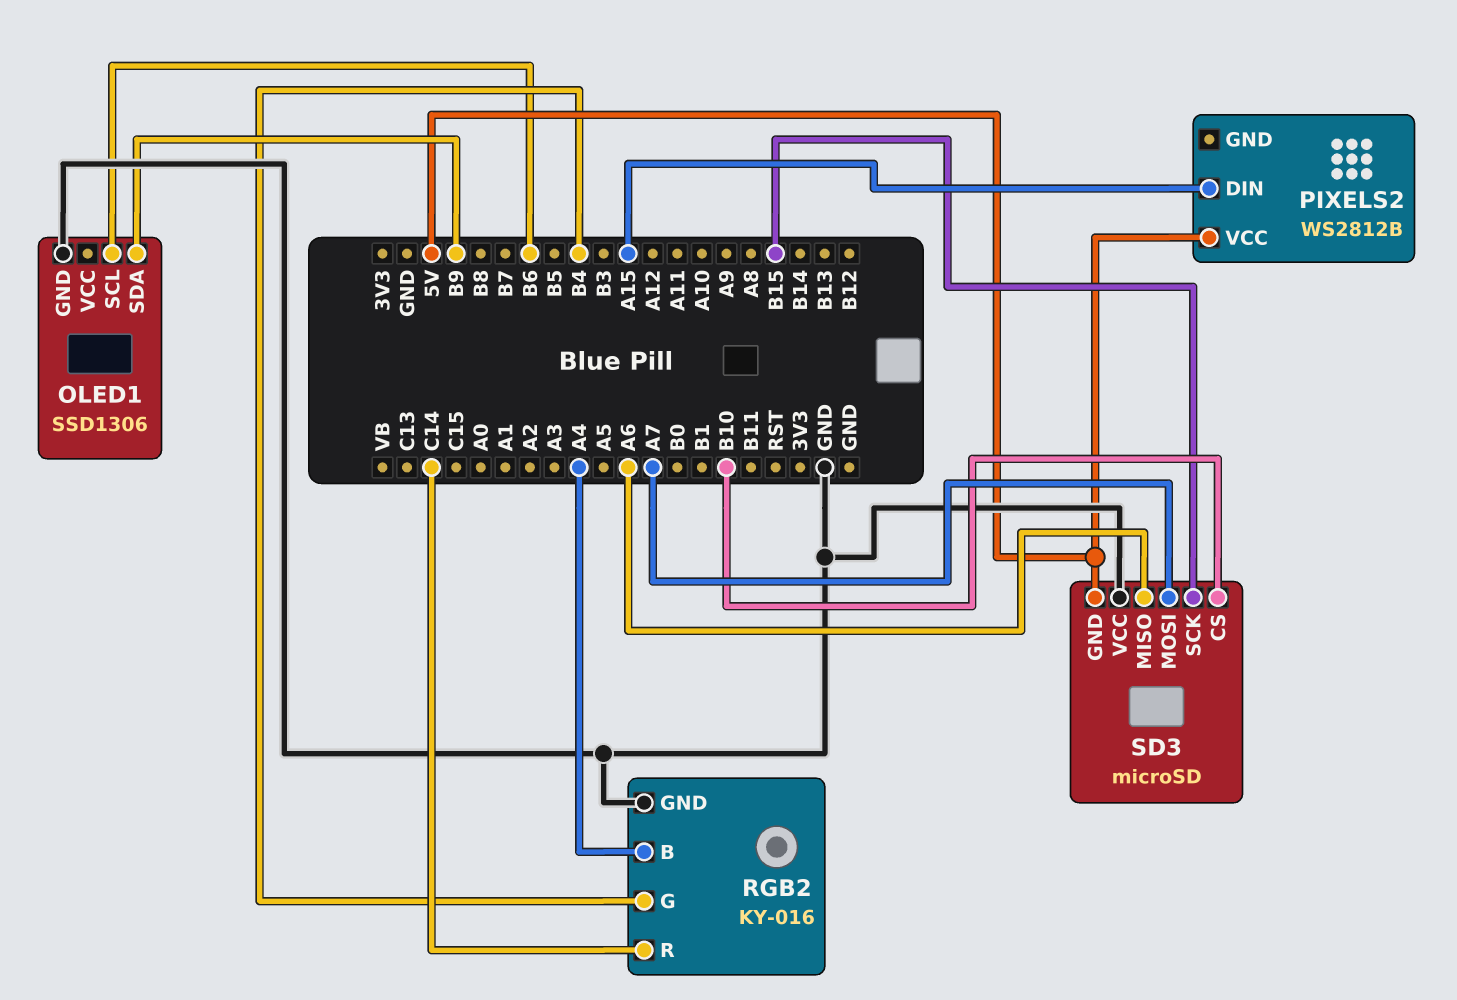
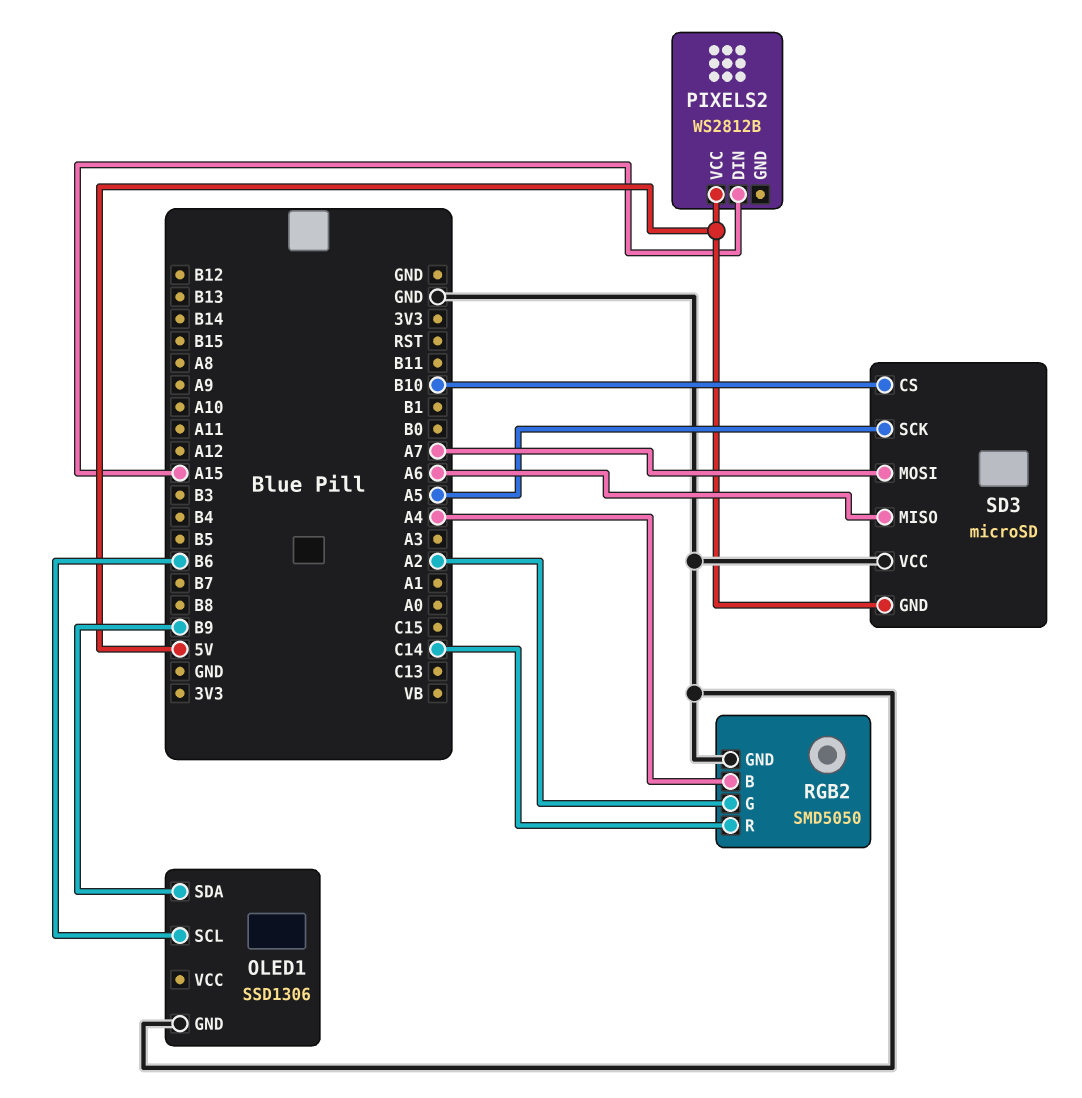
RGB2: KY-016 -> SMD5050
RGB2 pin G: B4 -> A2
SD3 pin SCK: B15 -> A5

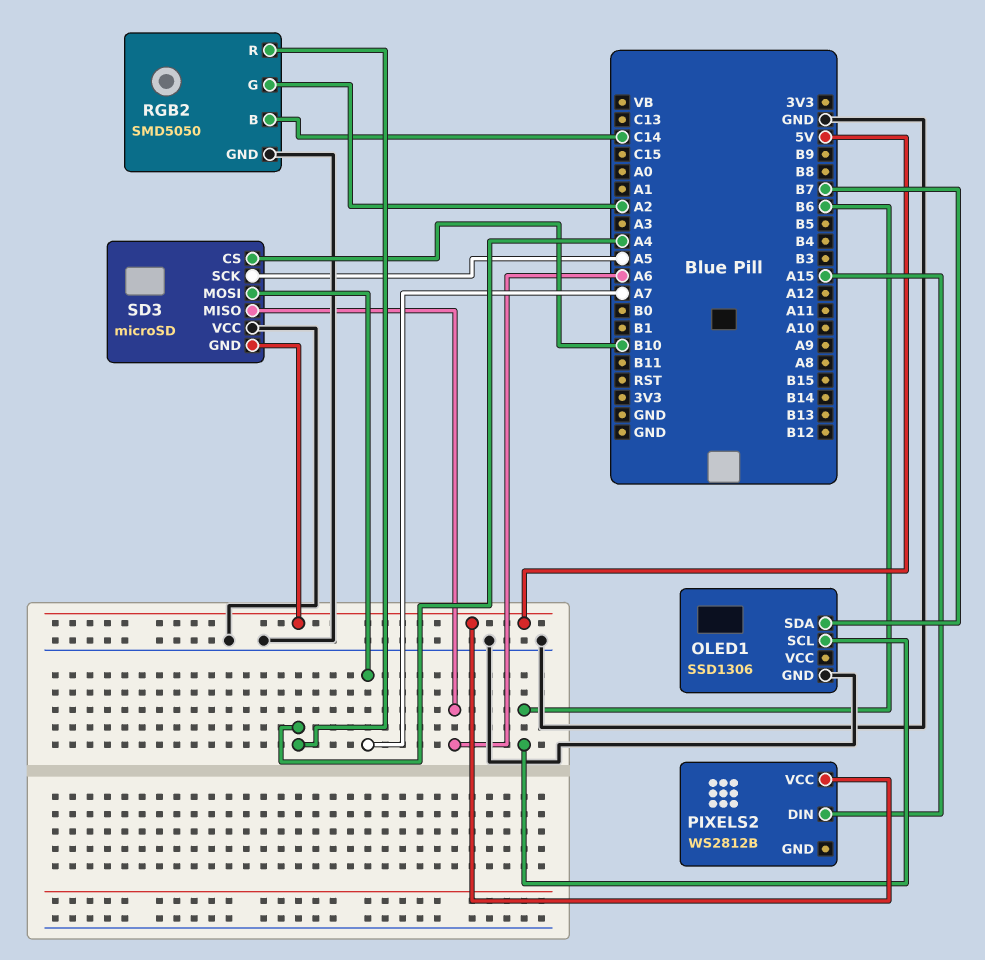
OLED1 pin SDA: B9 -> B7
RGB2 pin B: A4 -> C14
RGB2 pin R: C14 -> A4

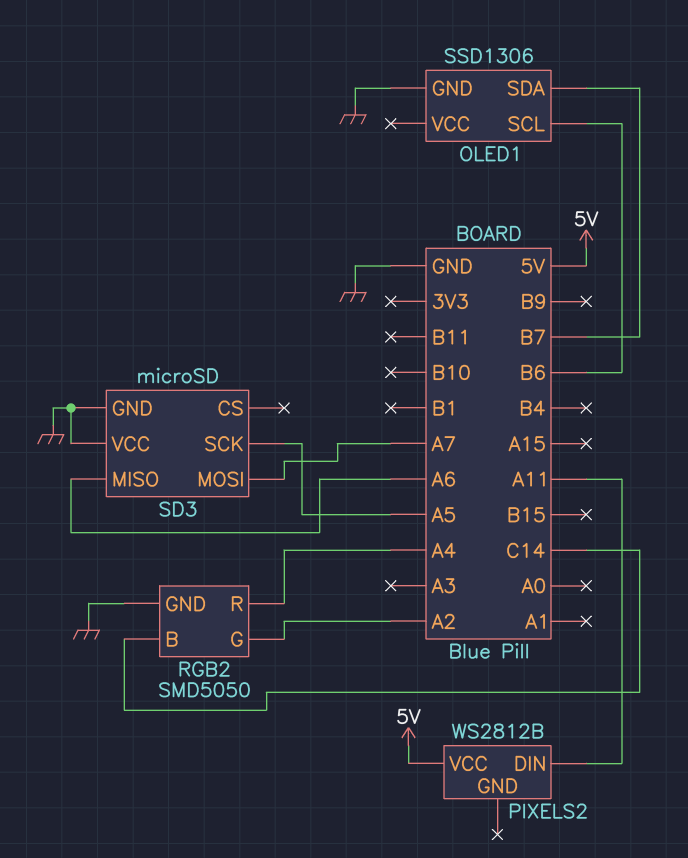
PIXELS2 pin DIN: A15 -> A11
SD3 pin CS: B10 -> none
SD3 pin GND: 5V -> GND

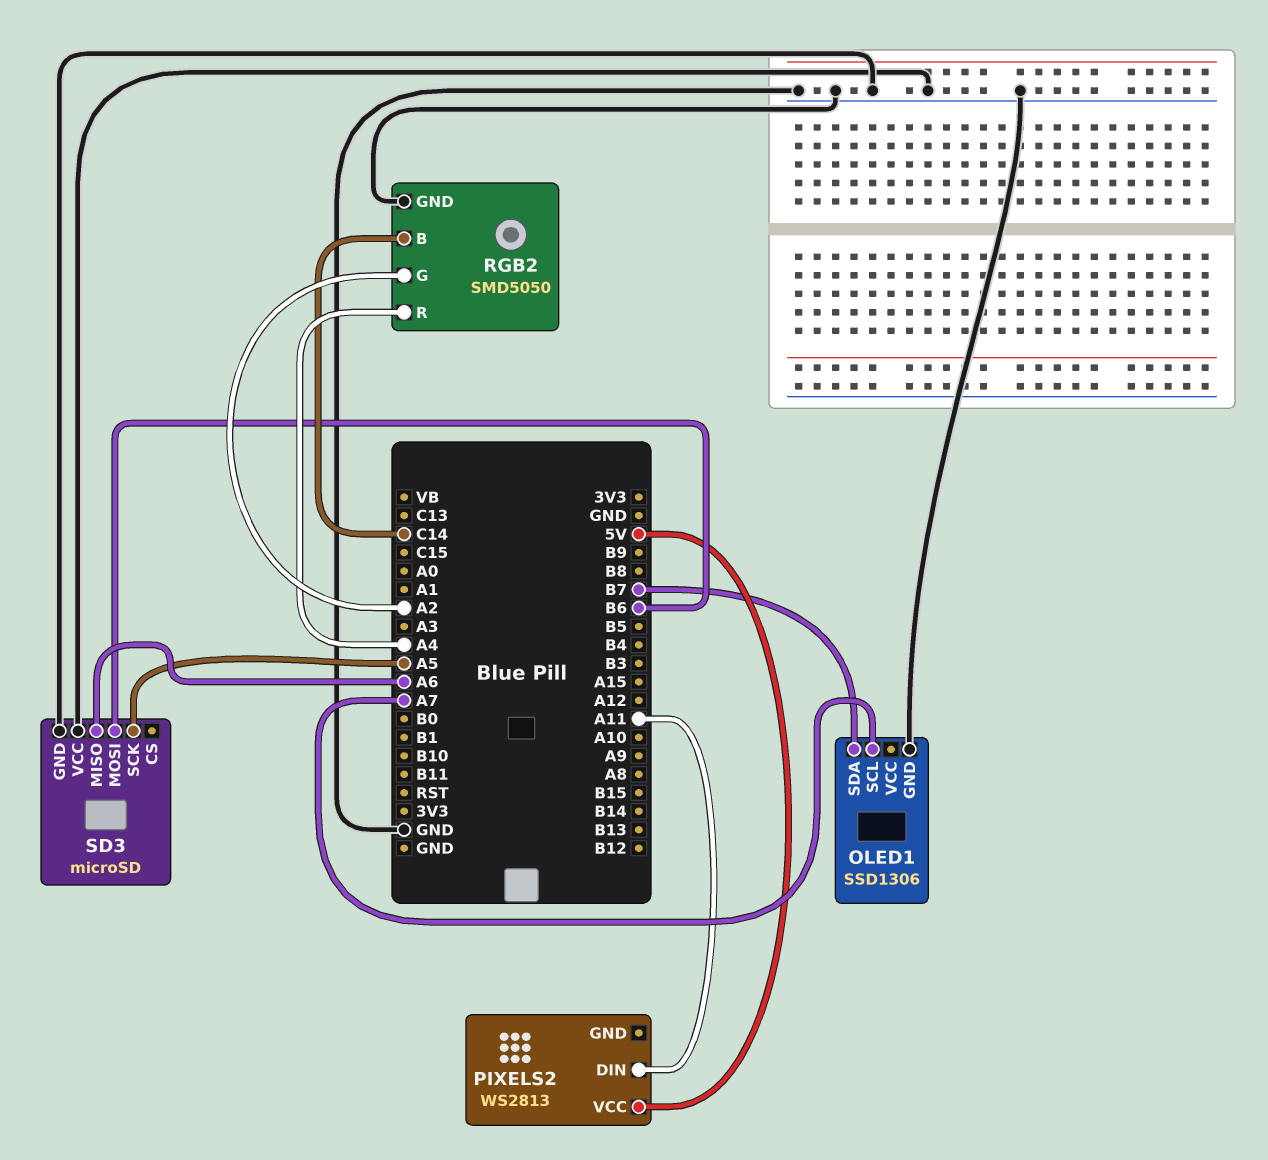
OLED1 pin SCL: B6 -> A7
PIXELS2: WS2812B -> WS2813
SD3 pin MOSI: A7 -> B6

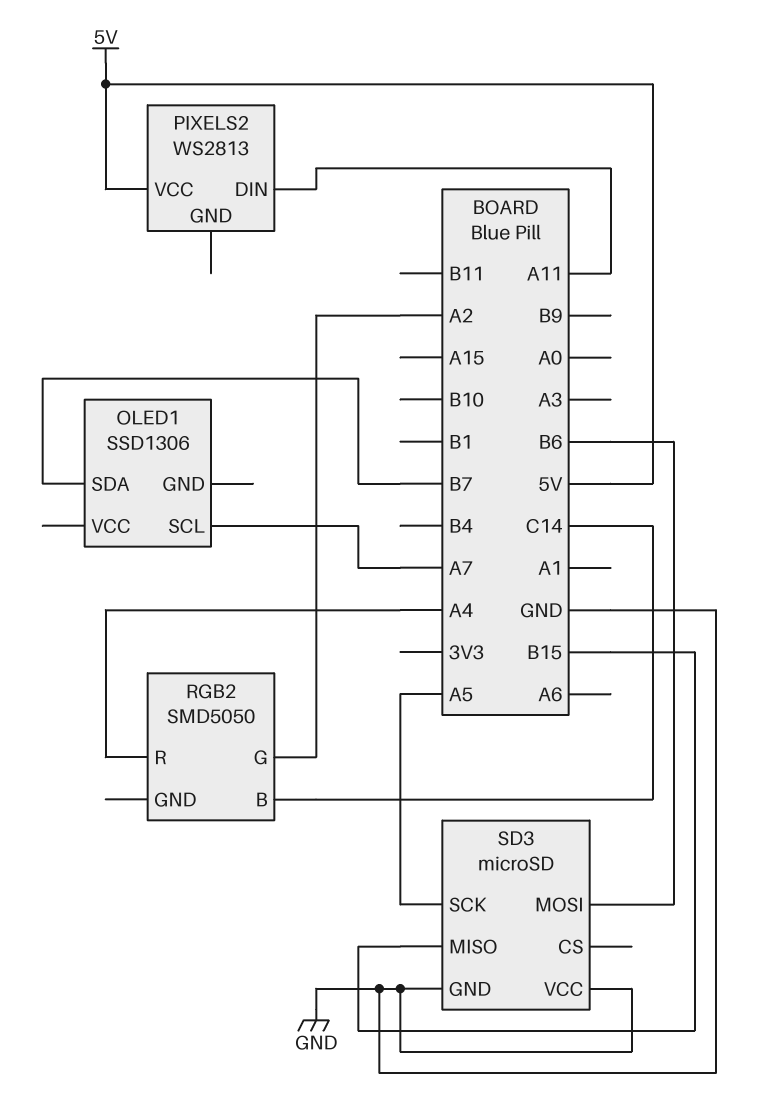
OLED1 pin GND: GND -> none
RGB2 pin GND: GND -> none
SD3 pin MISO: A6 -> B15

